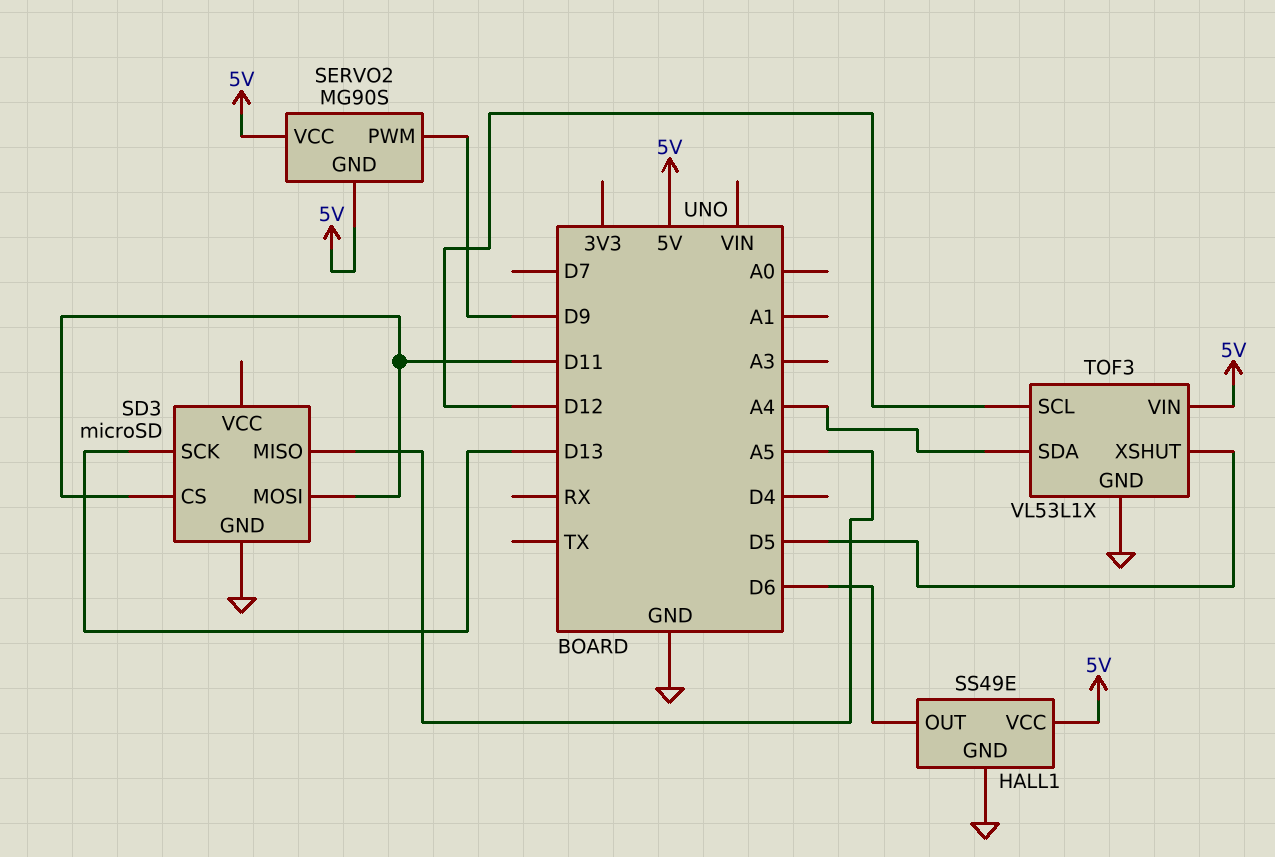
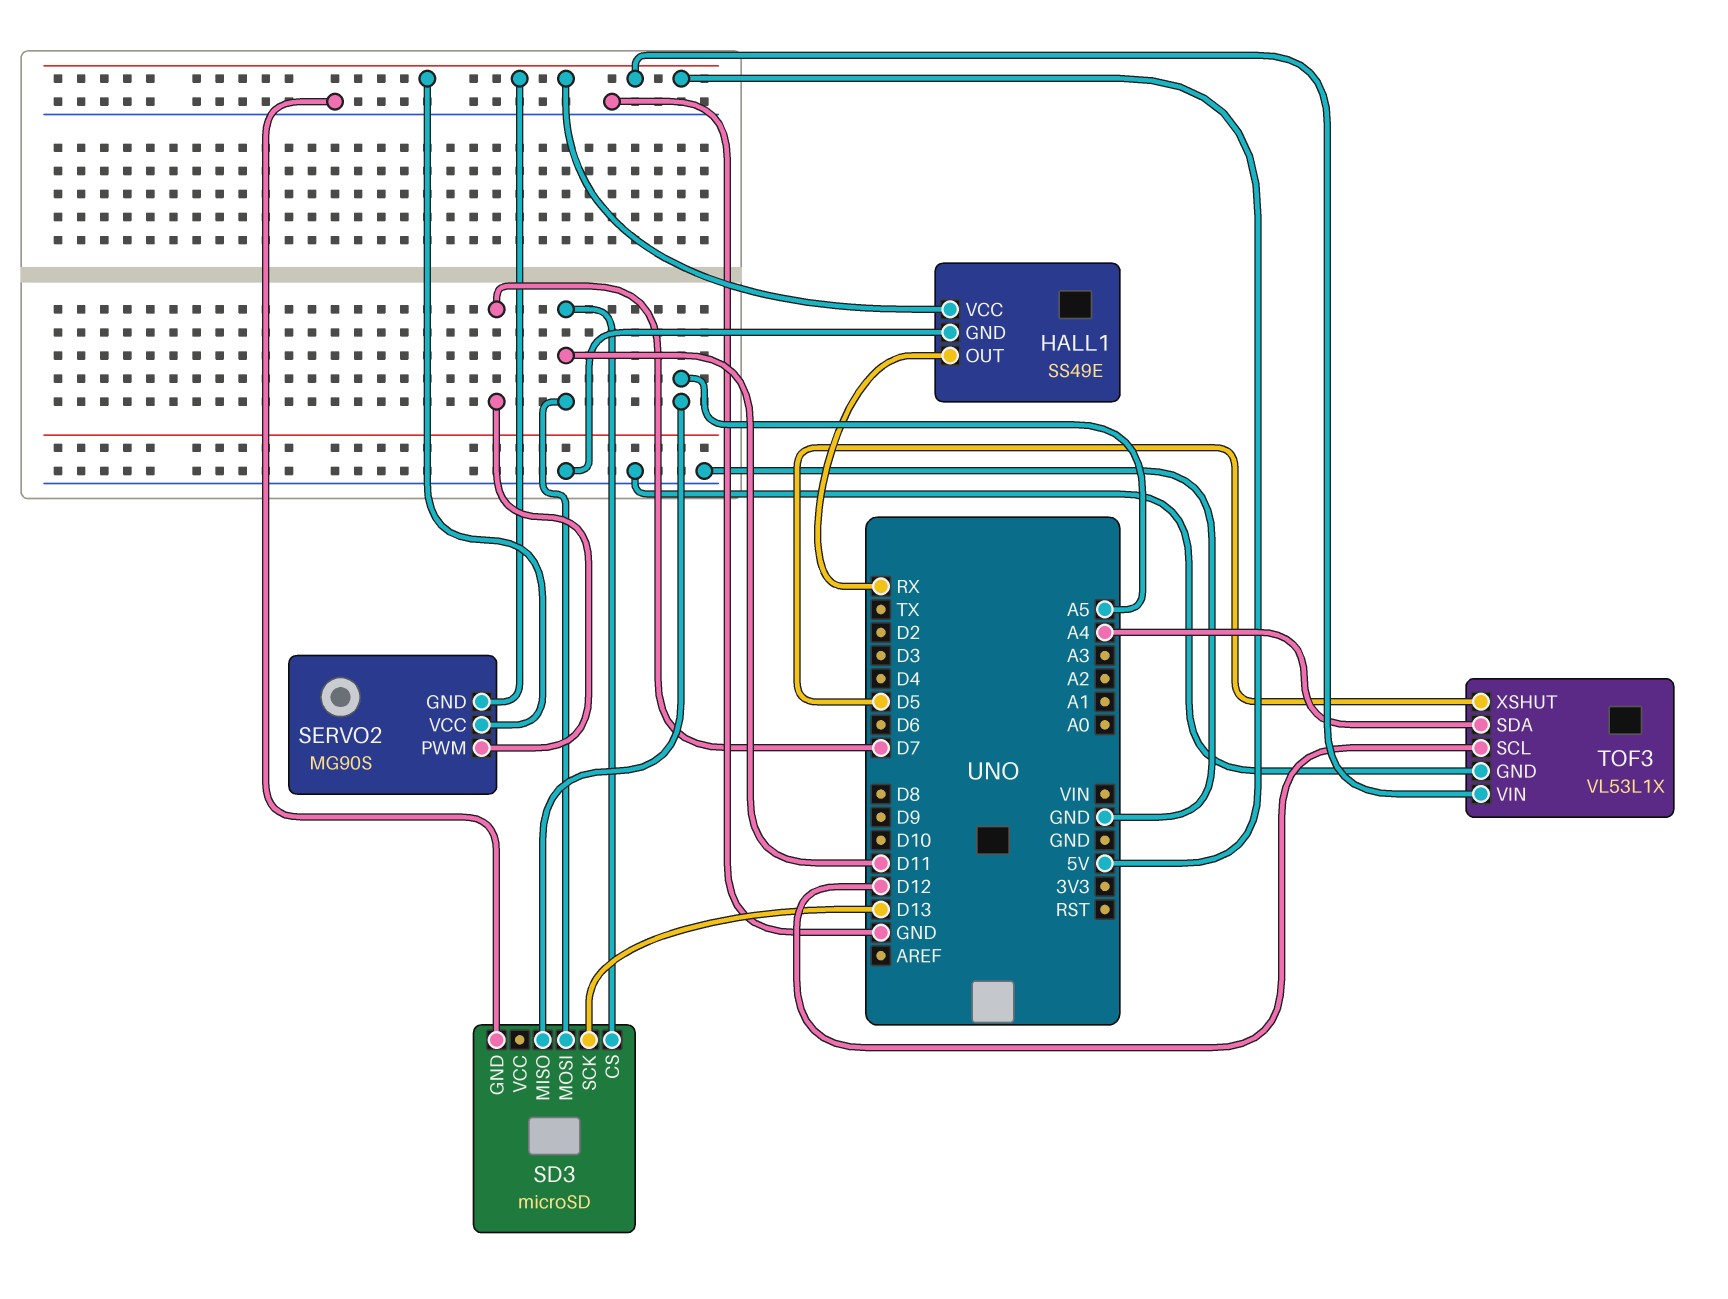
HALL1 pin OUT: D6 -> RX
SERVO2 pin PWM: D9 -> D7

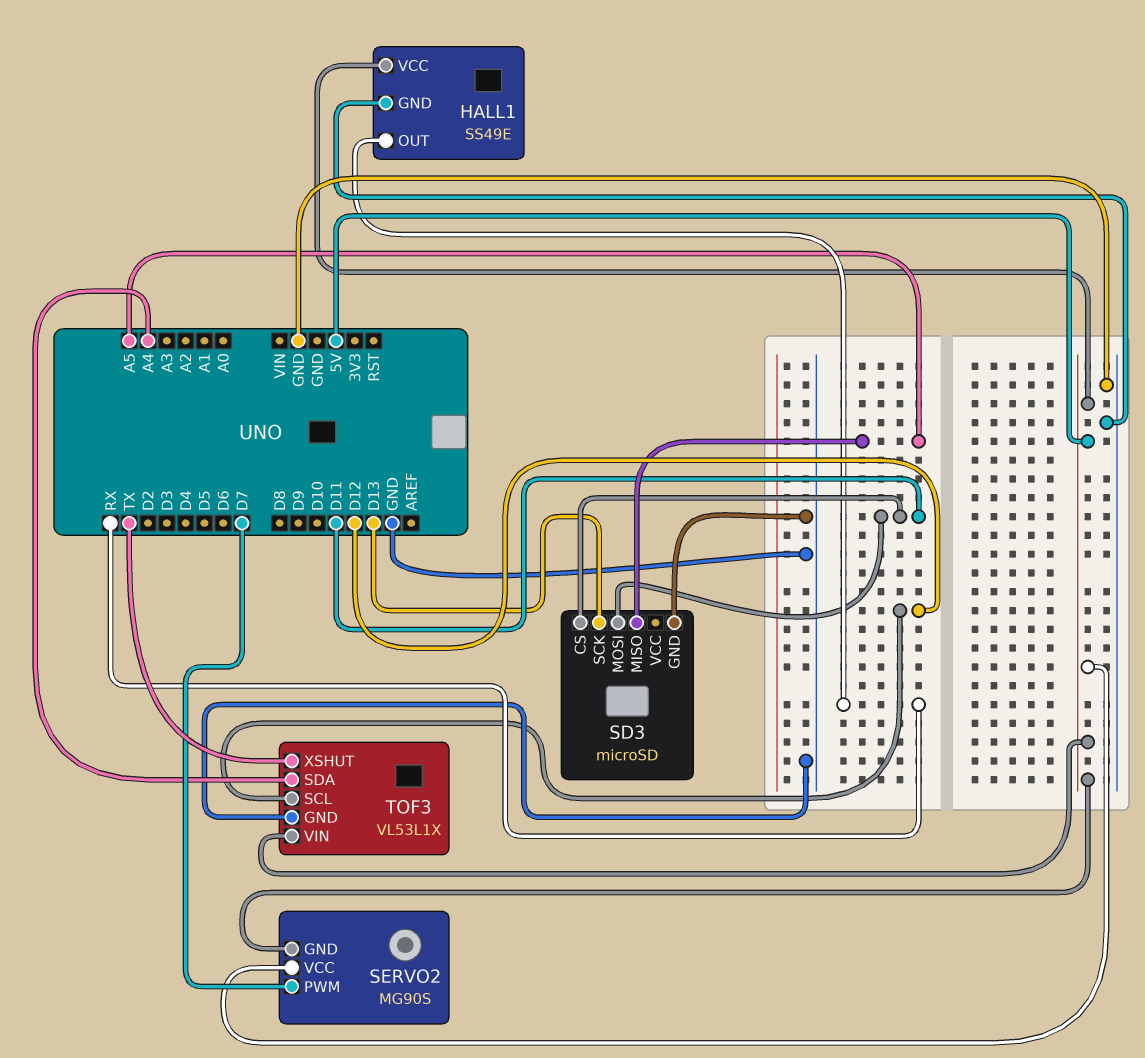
TOF3 pin XSHUT: D5 -> TX

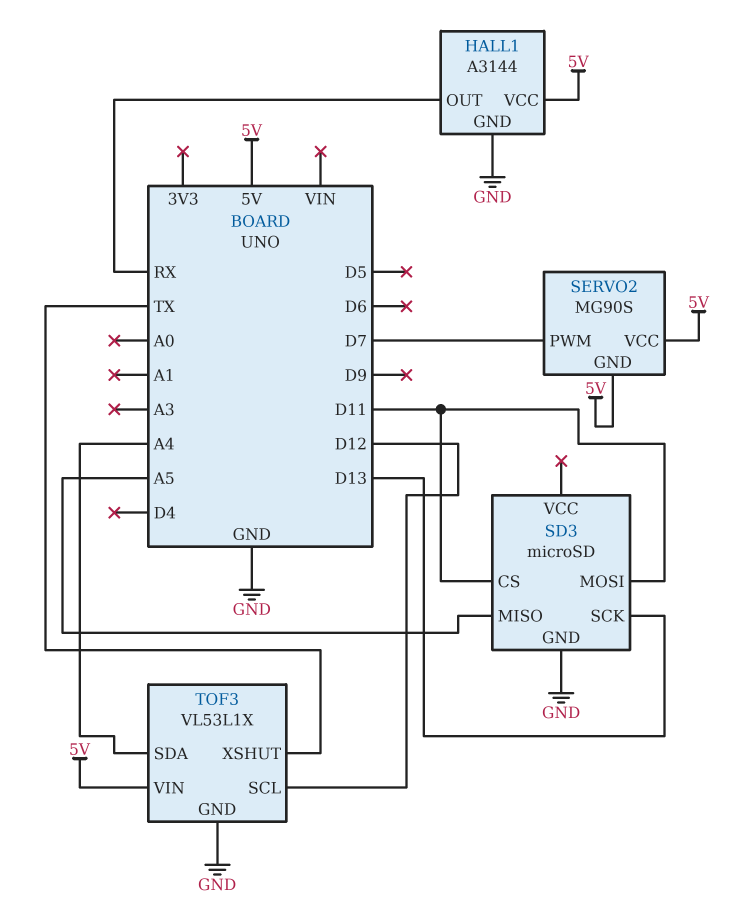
HALL1: SS49E -> A3144

